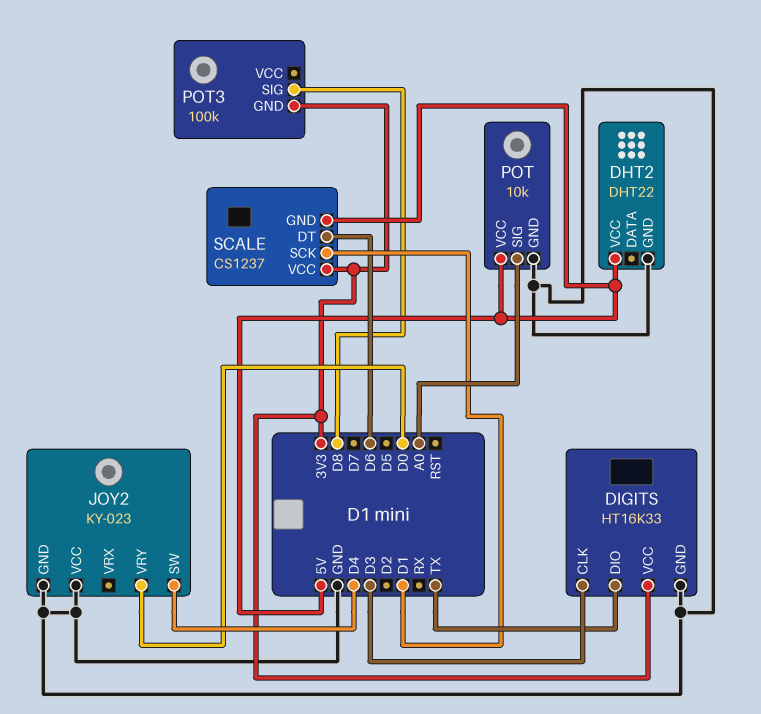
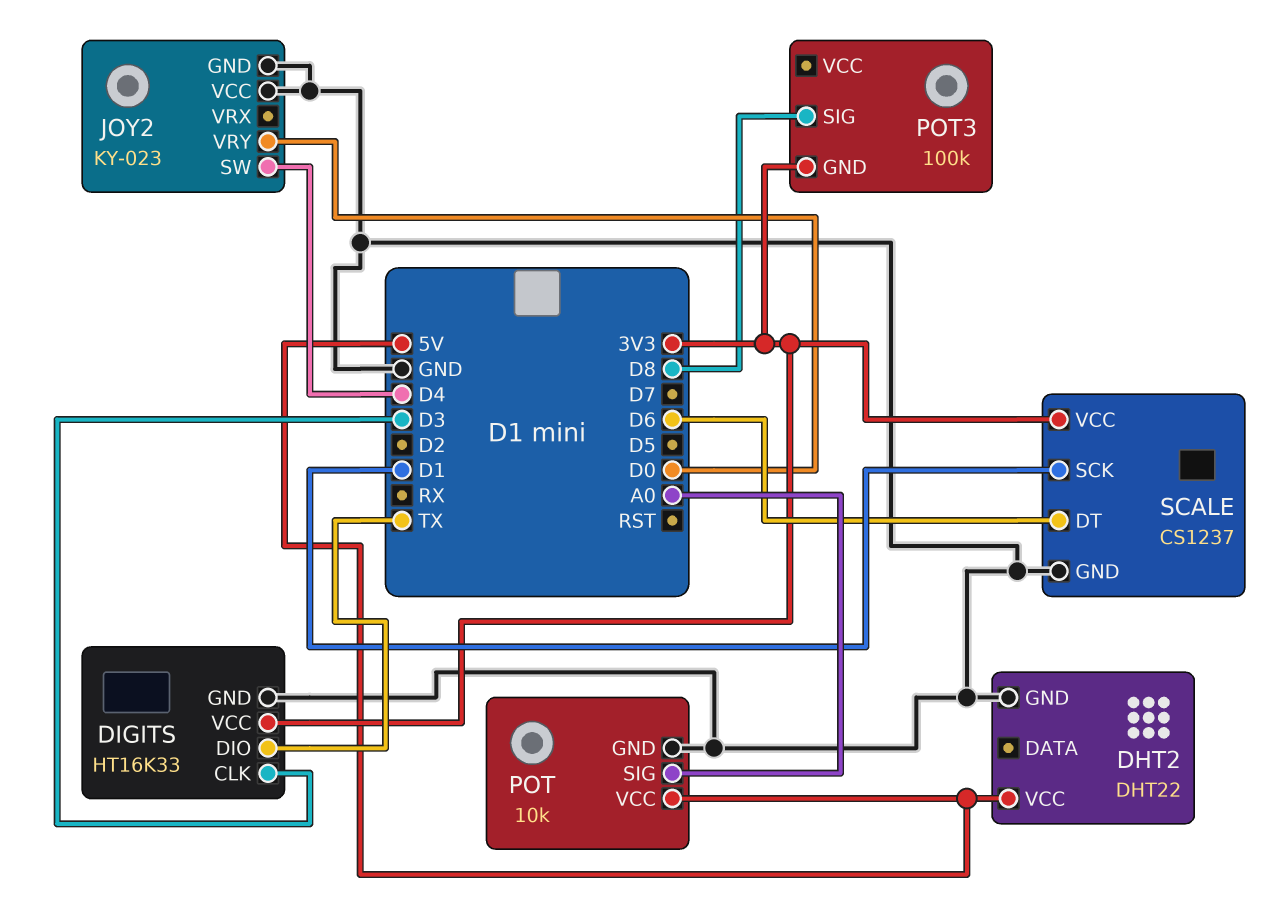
SCALE pin GND: 5V -> GND

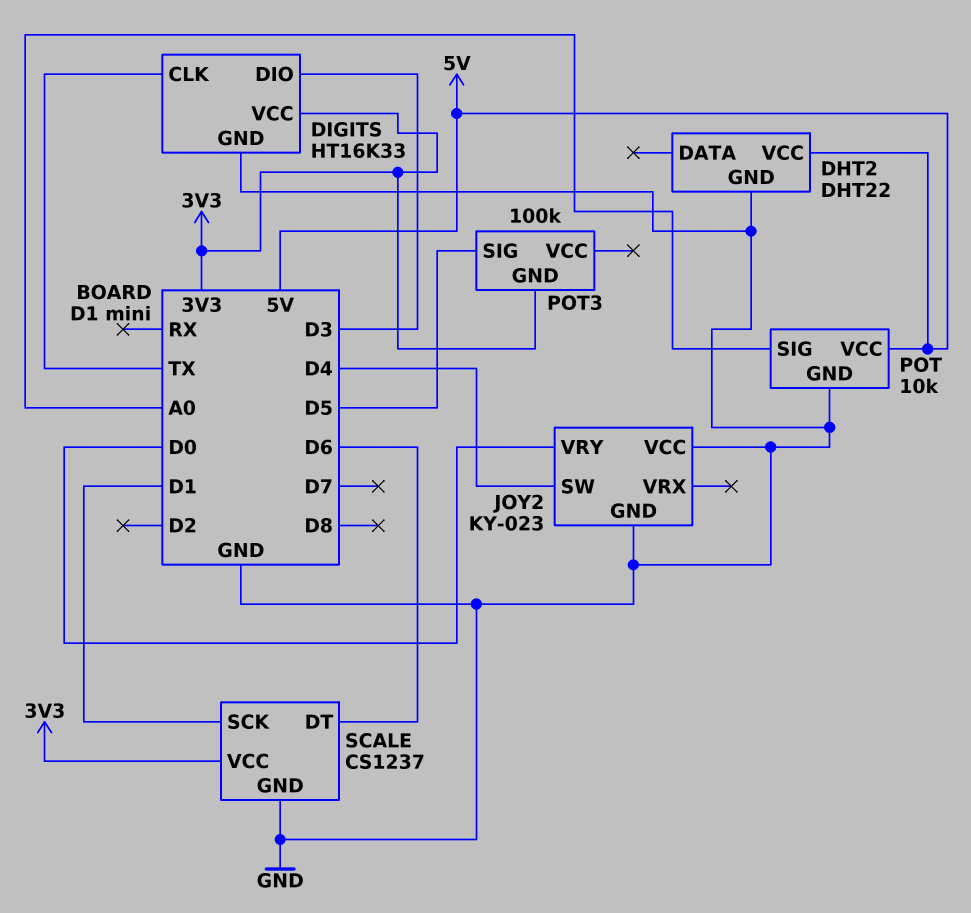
DIGITS pin CLK: D3 -> TX
DIGITS pin DIO: TX -> D3
POT3 pin SIG: D8 -> D5

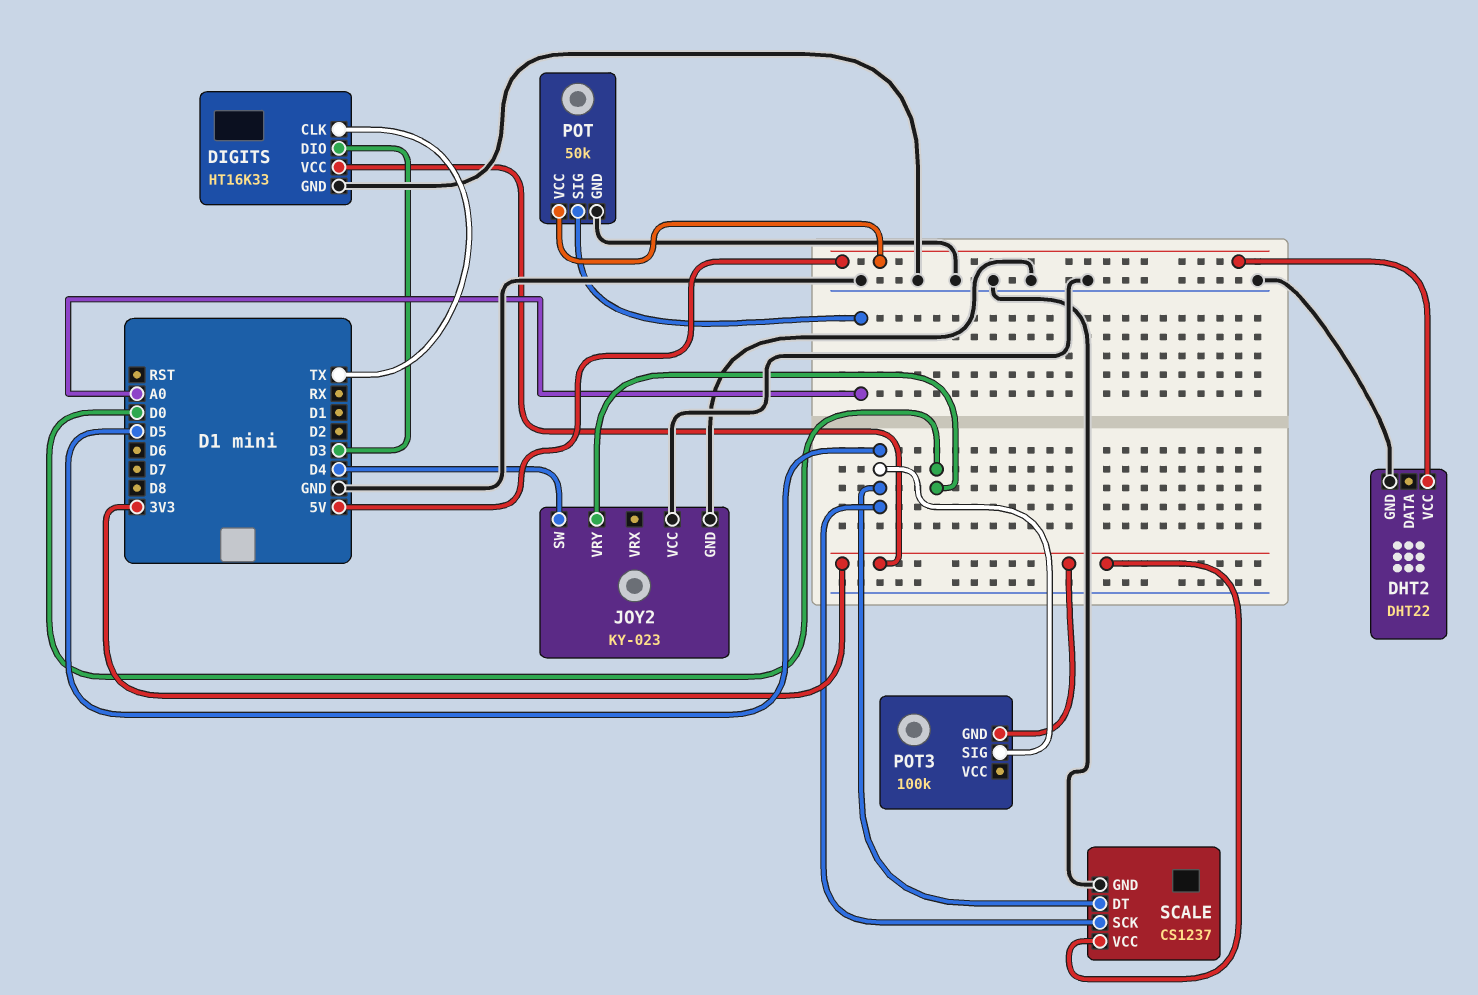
POT: 10k -> 50k
SCALE pin DT: D6 -> D5
SCALE pin SCK: D1 -> D5

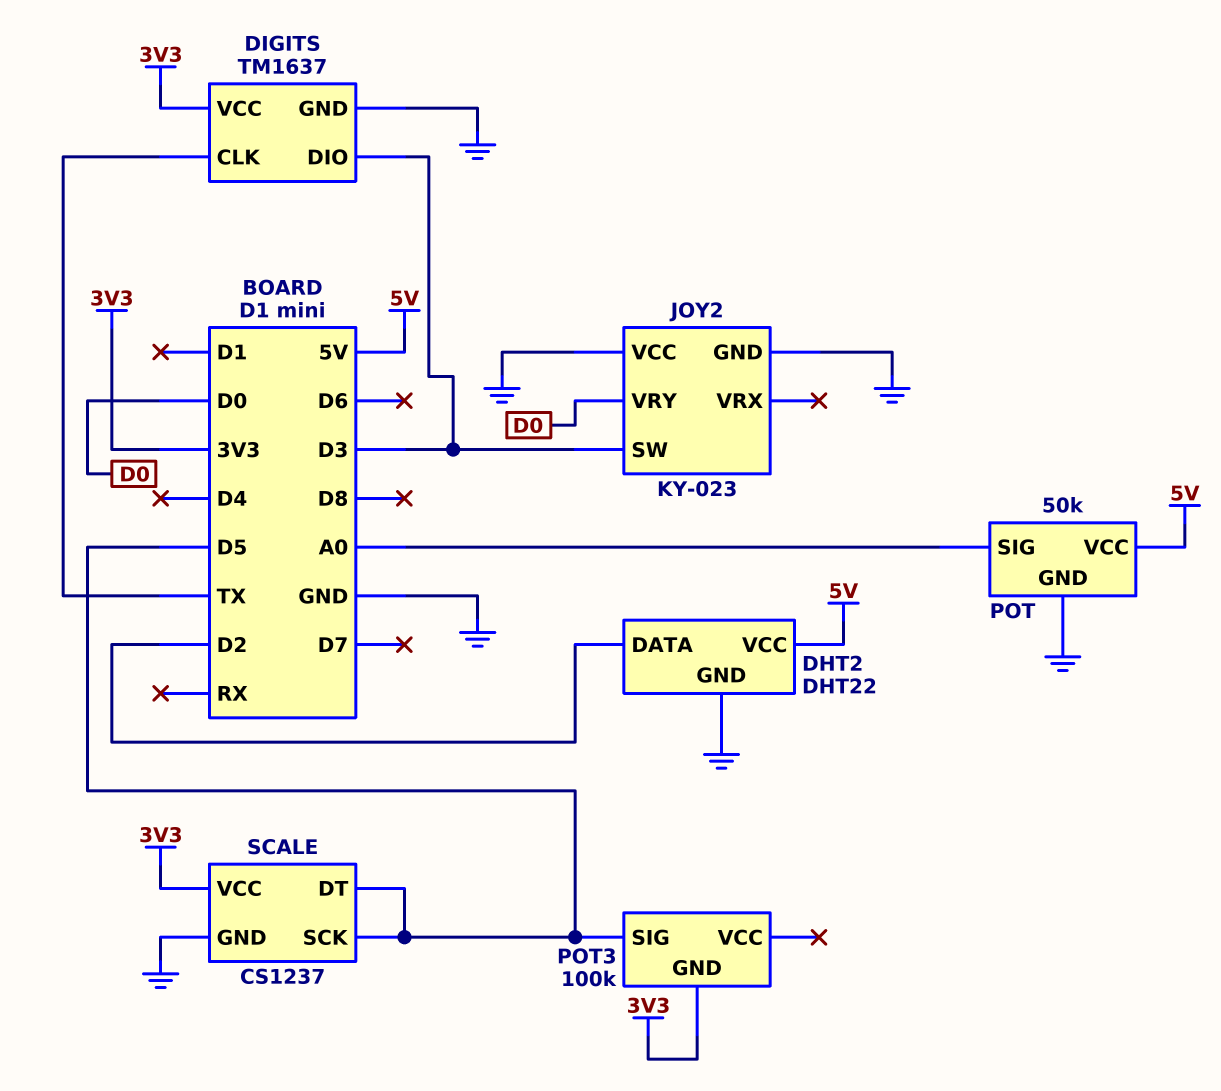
DHT2 pin DATA: none -> D2
DIGITS: HT16K33 -> TM1637
JOY2 pin SW: D4 -> D3

